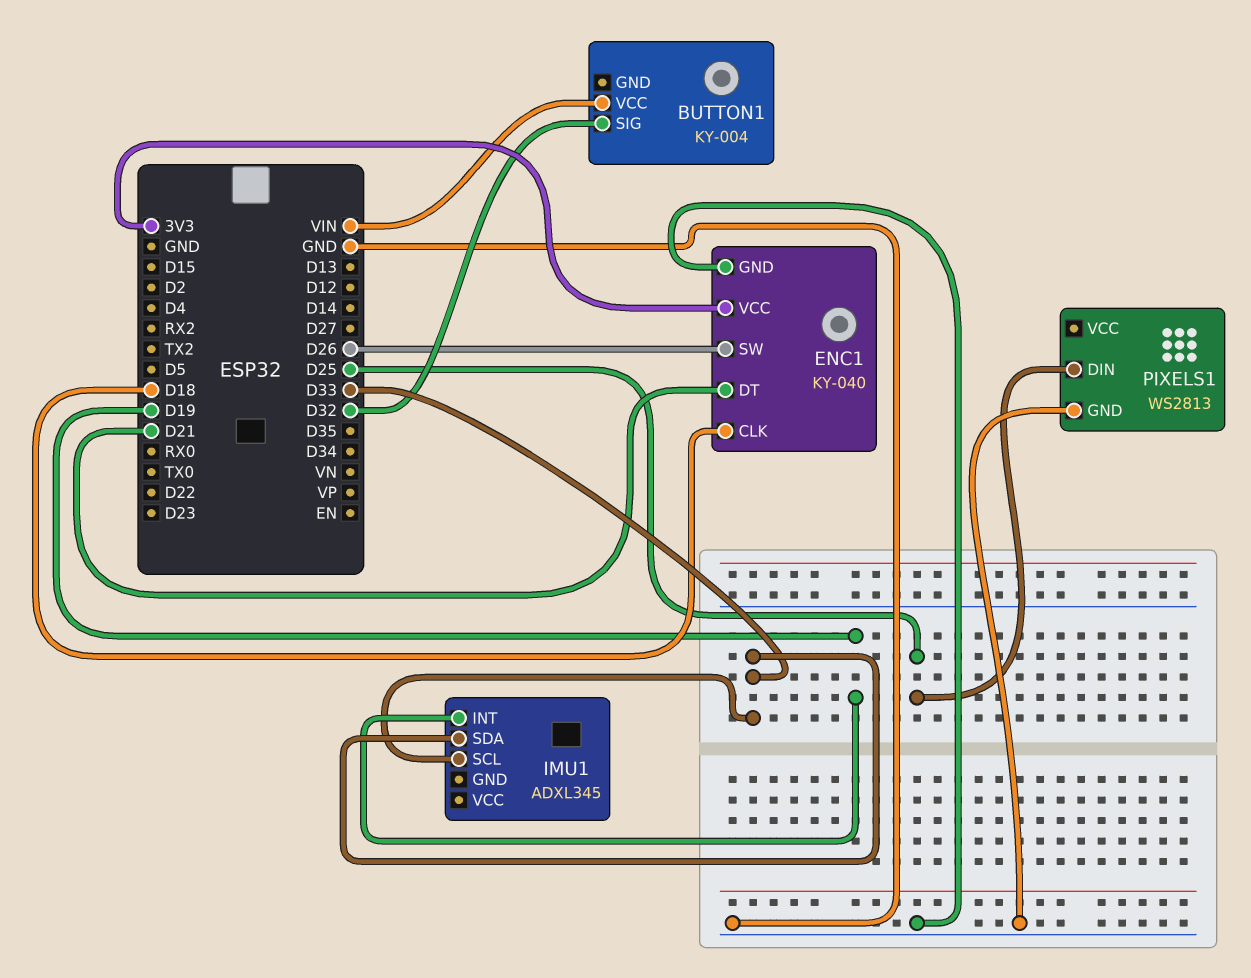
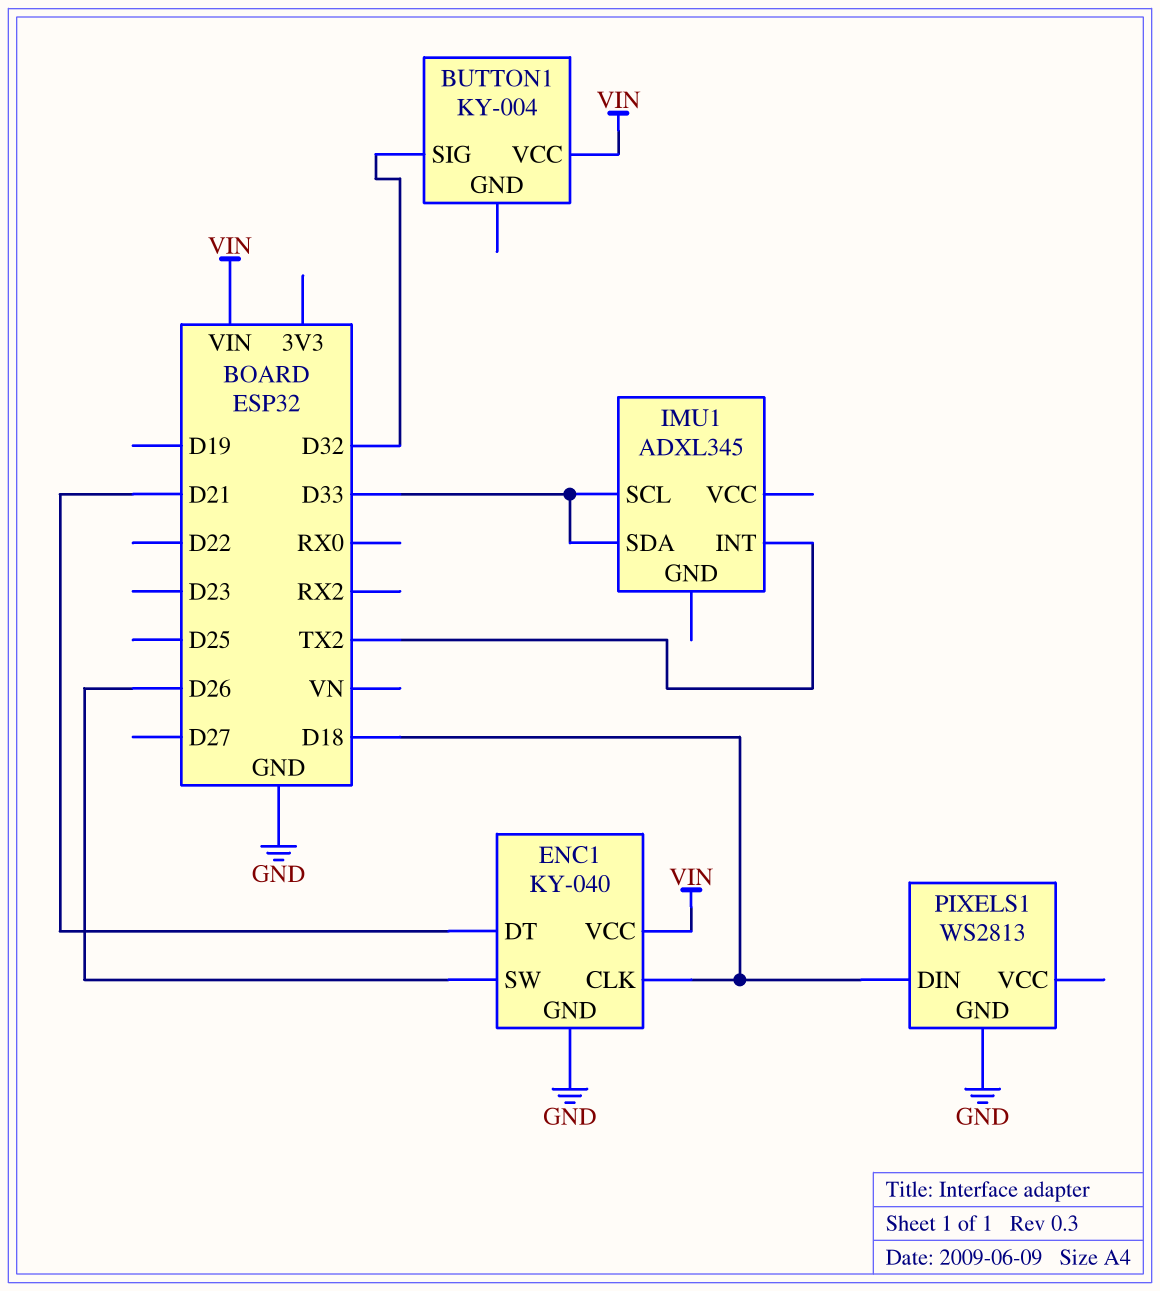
ENC1 pin VCC: 3V3 -> VIN
IMU1 pin INT: D19 -> TX2
PIXELS1 pin DIN: D25 -> D18

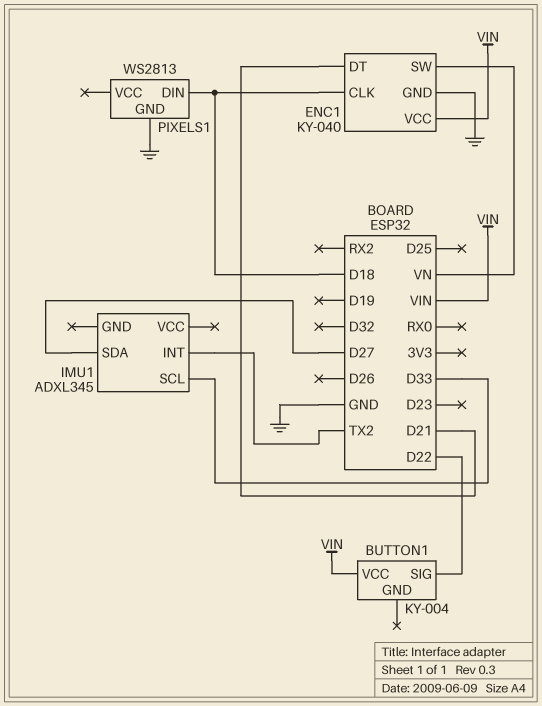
BUTTON1 pin SIG: D32 -> D22
ENC1 pin SW: D26 -> VN
IMU1 pin SDA: D33 -> D27

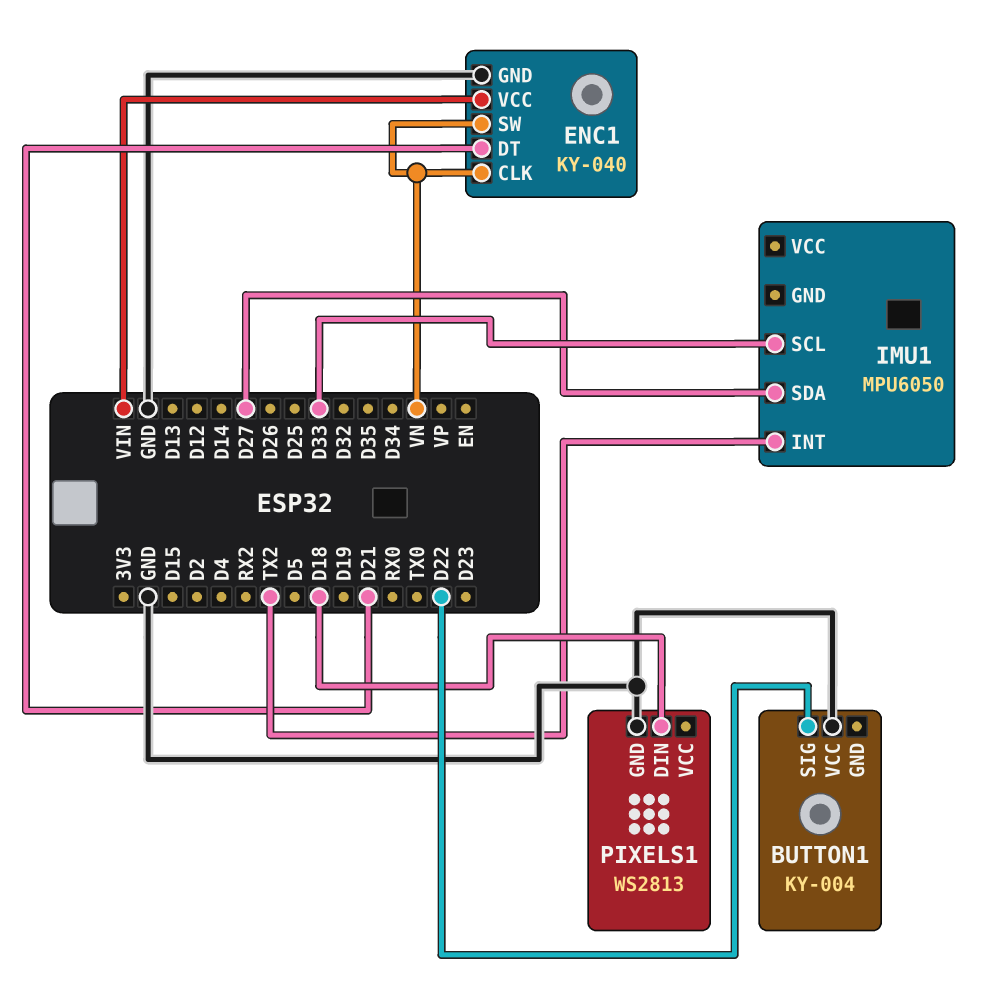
BUTTON1 pin VCC: VIN -> GND
ENC1 pin CLK: D18 -> VN
IMU1: ADXL345 -> MPU6050

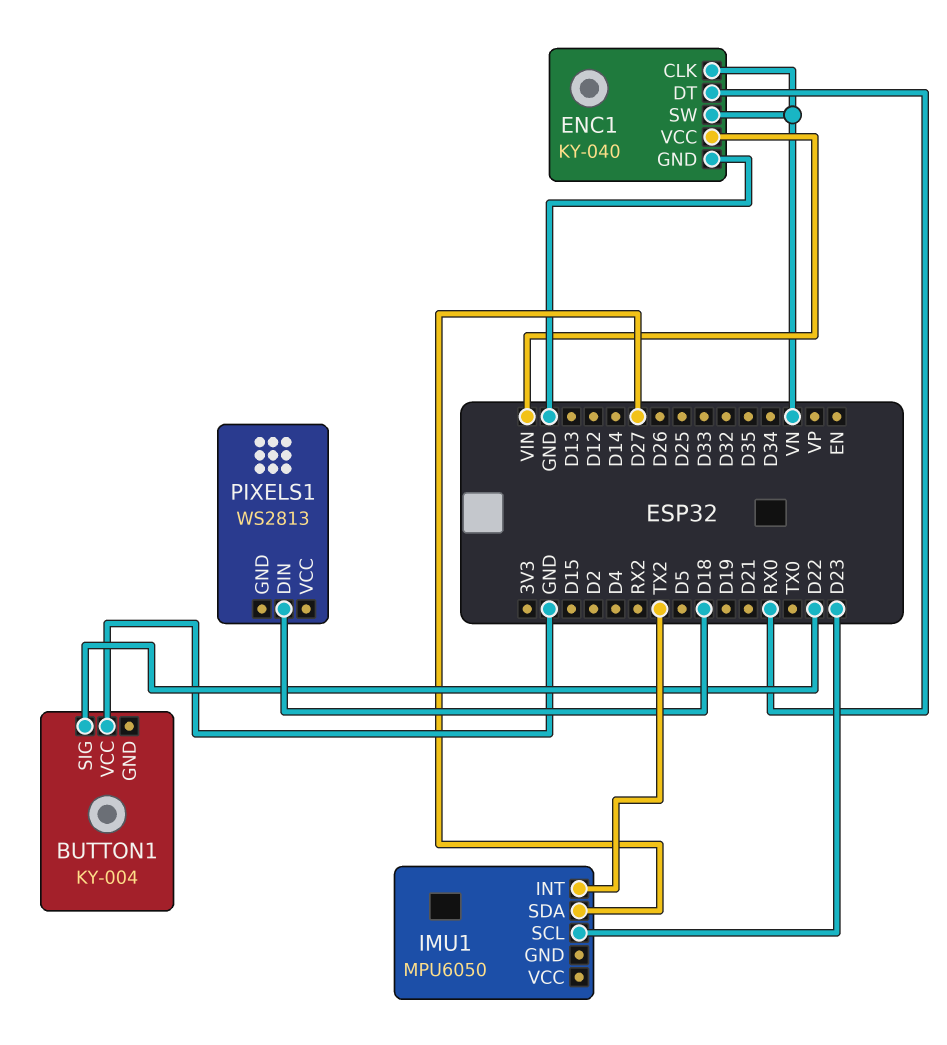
ENC1 pin DT: D21 -> RX0
IMU1 pin SCL: D33 -> D23
PIXELS1 pin GND: GND -> none

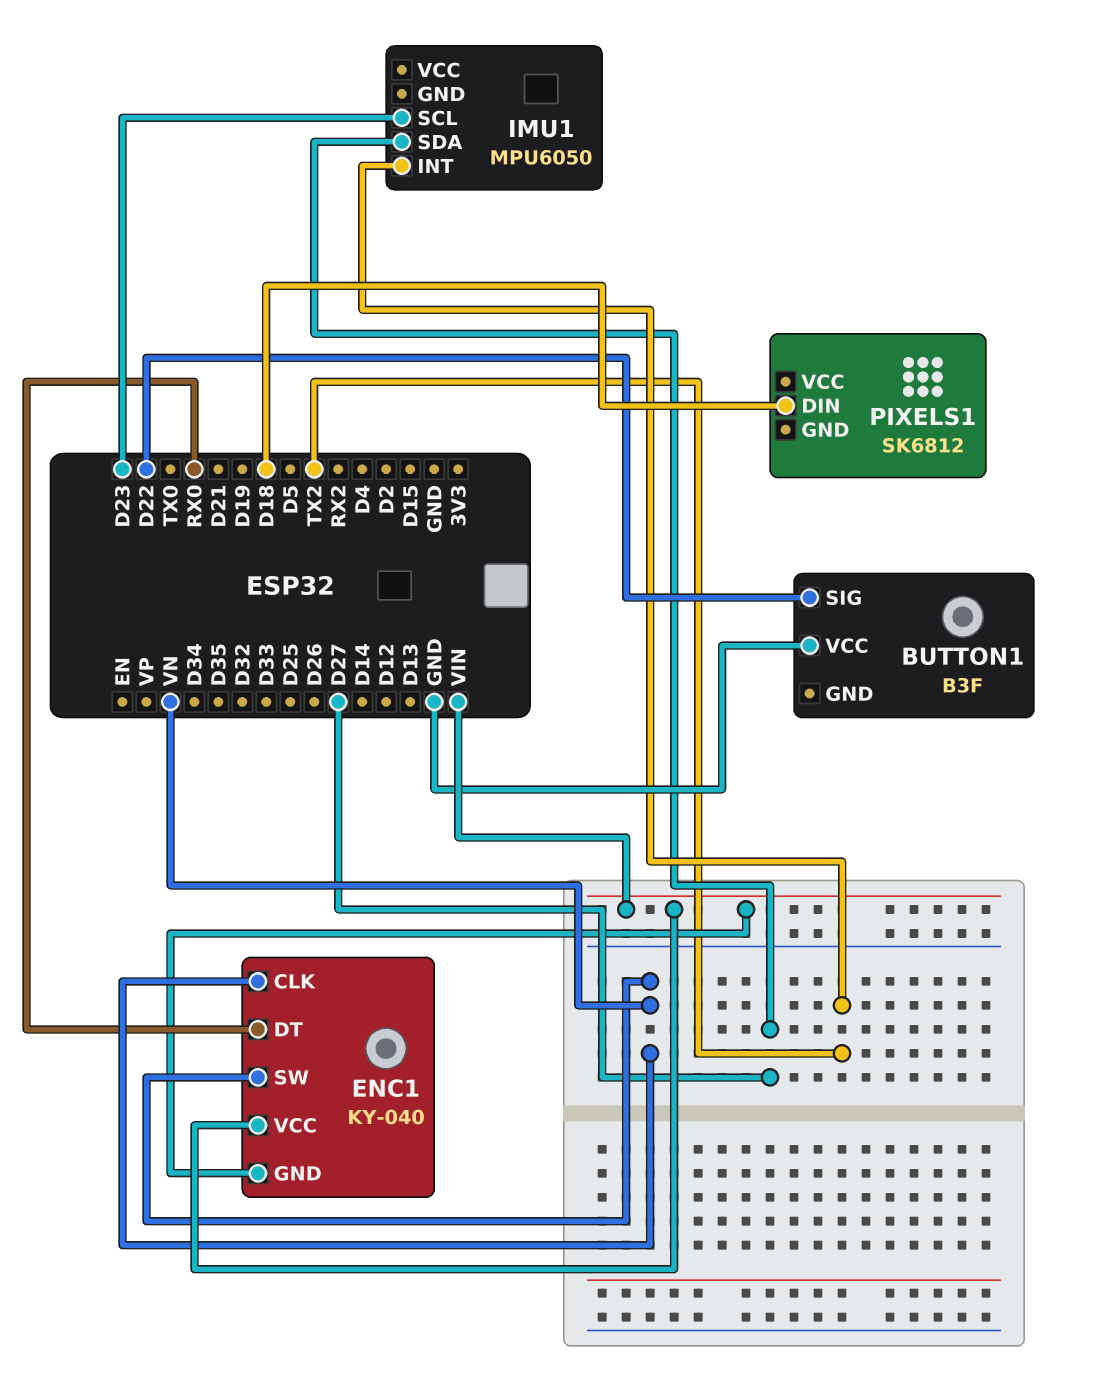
BUTTON1: KY-004 -> B3F
ENC1 pin GND: GND -> VIN
PIXELS1: WS2813 -> SK6812

